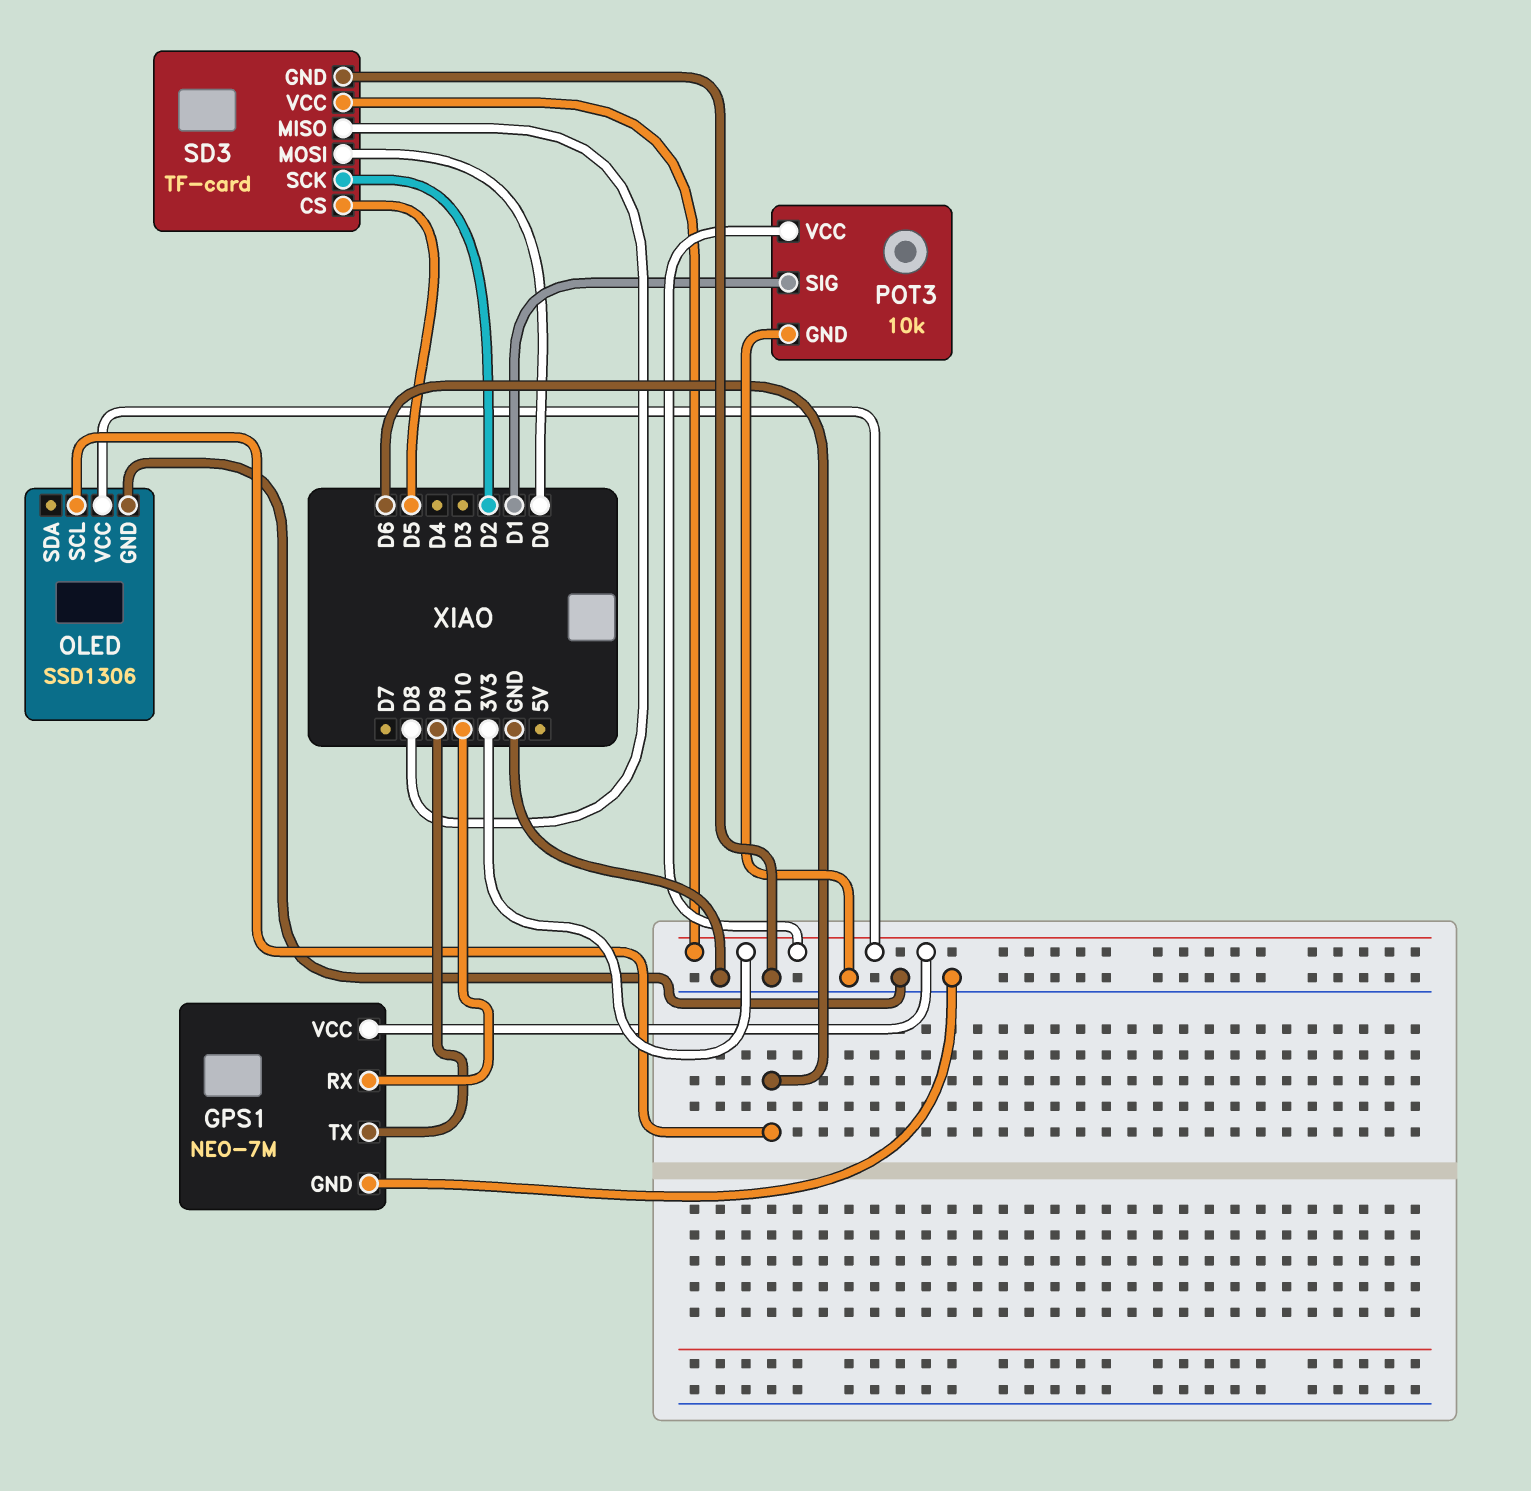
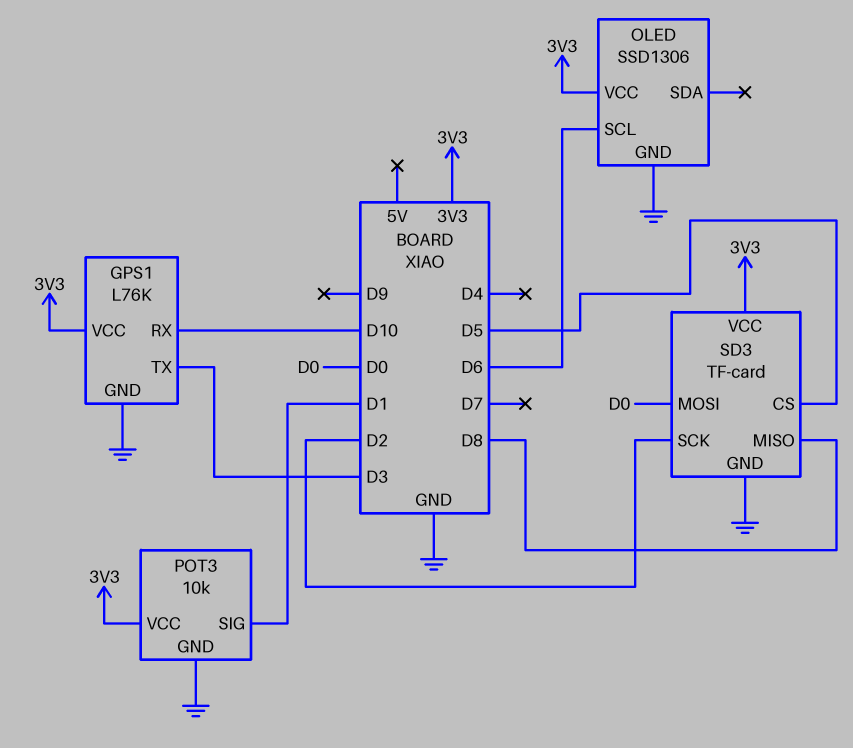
GPS1: NEO-7M -> L76K
GPS1 pin TX: D9 -> D3

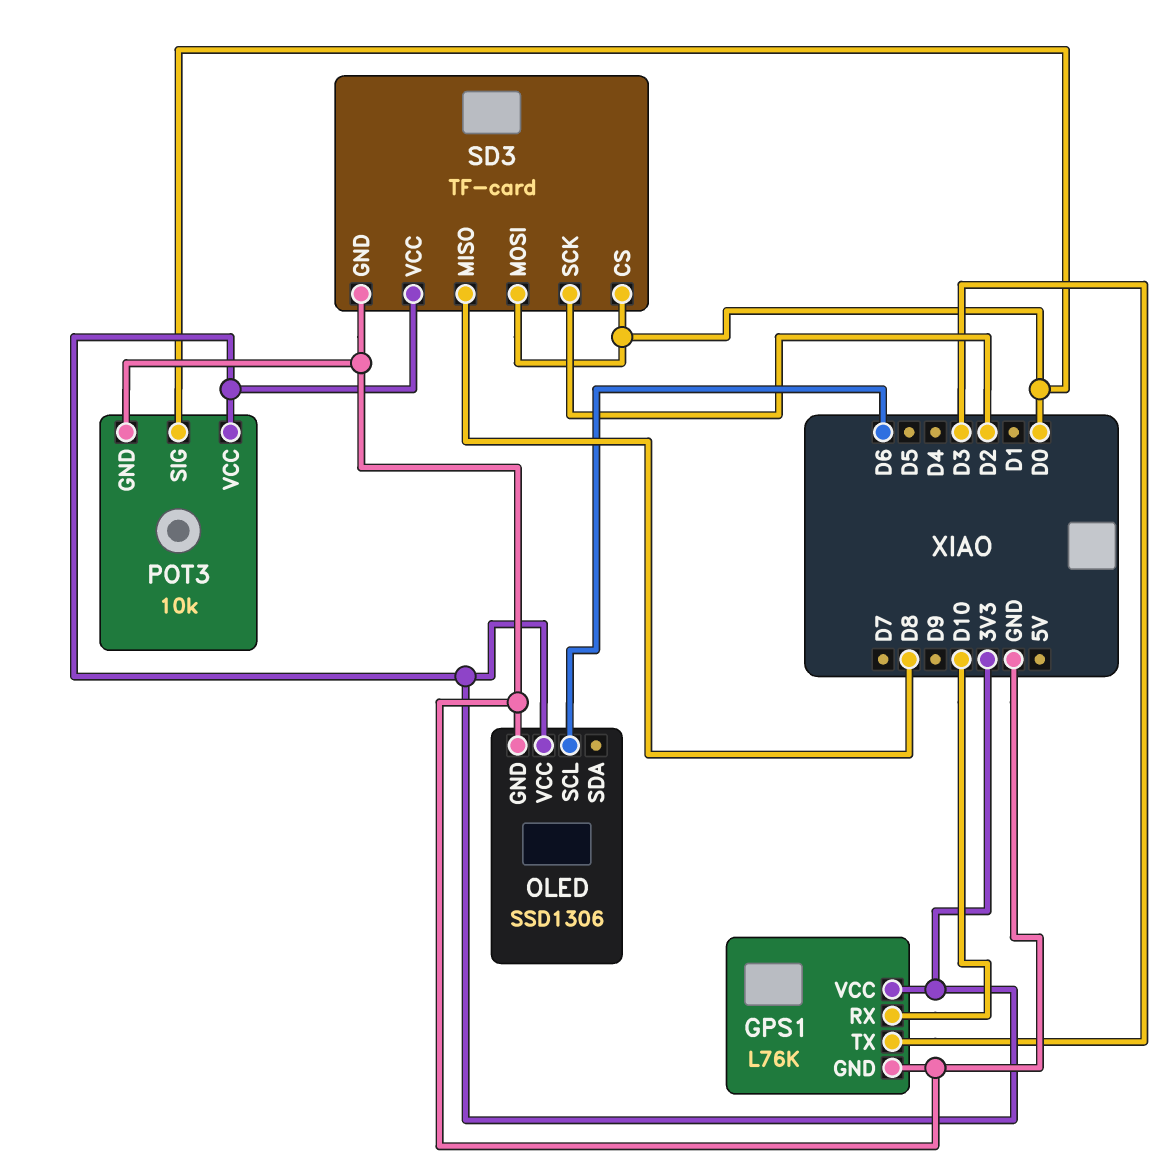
POT3 pin SIG: D1 -> D0
SD3 pin CS: D5 -> D0

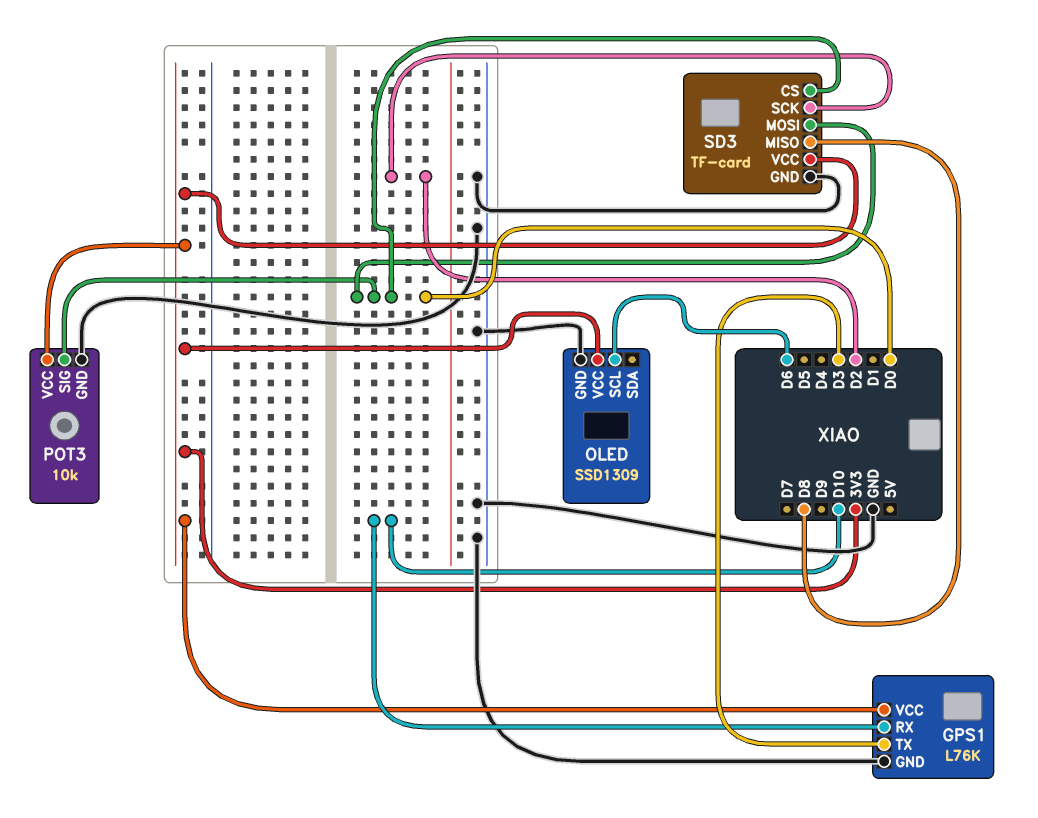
OLED: SSD1306 -> SSD1309

